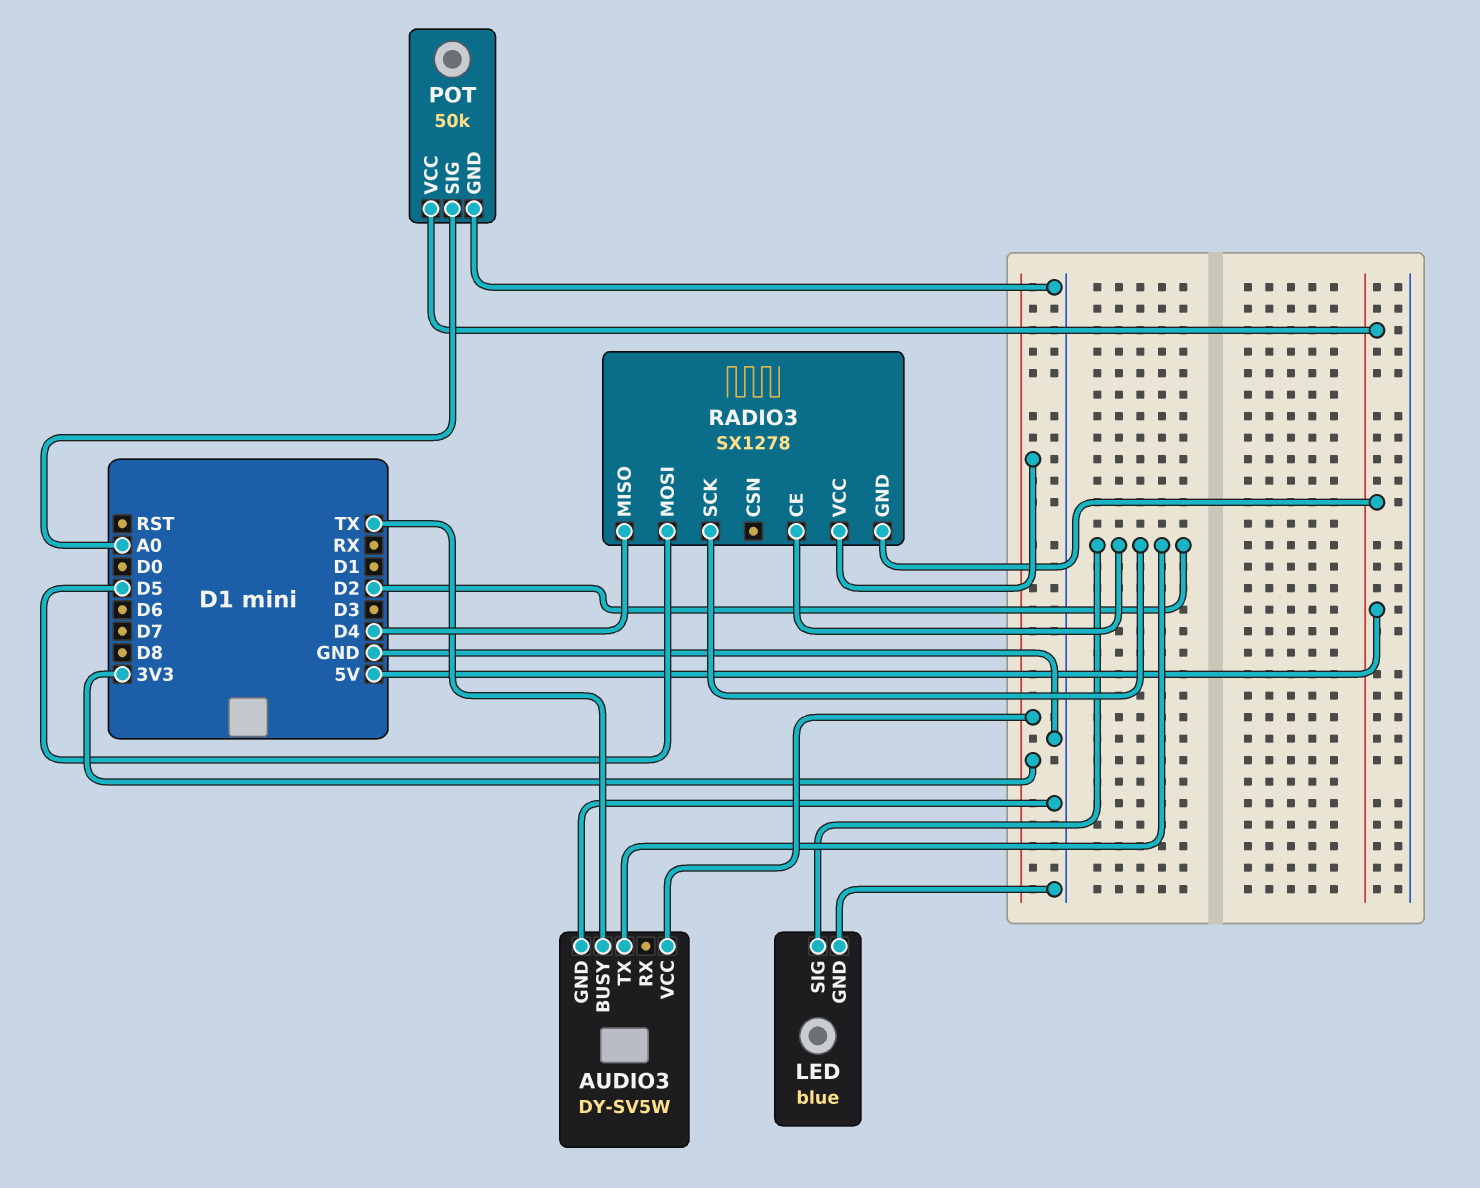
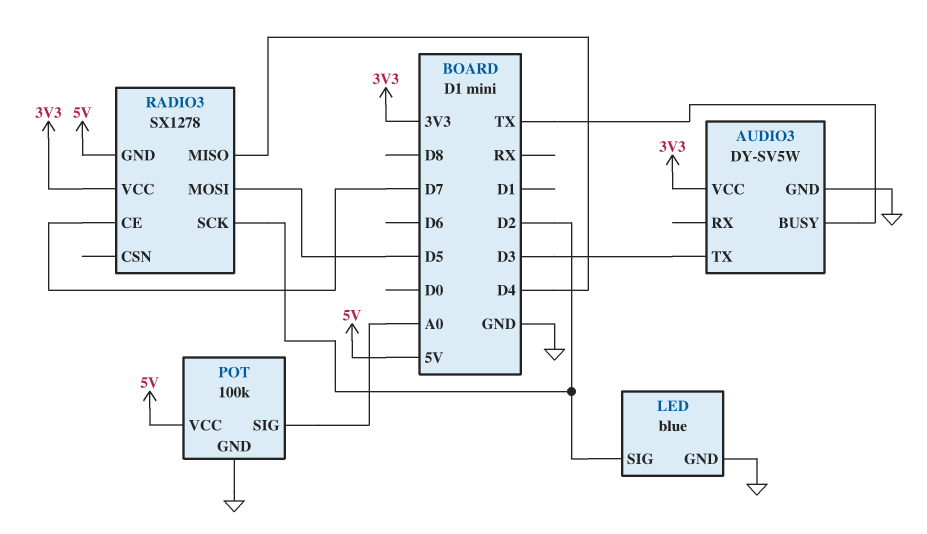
AUDIO3 pin TX: D2 -> D3
POT: 50k -> 100k
RADIO3 pin CE: D2 -> D7

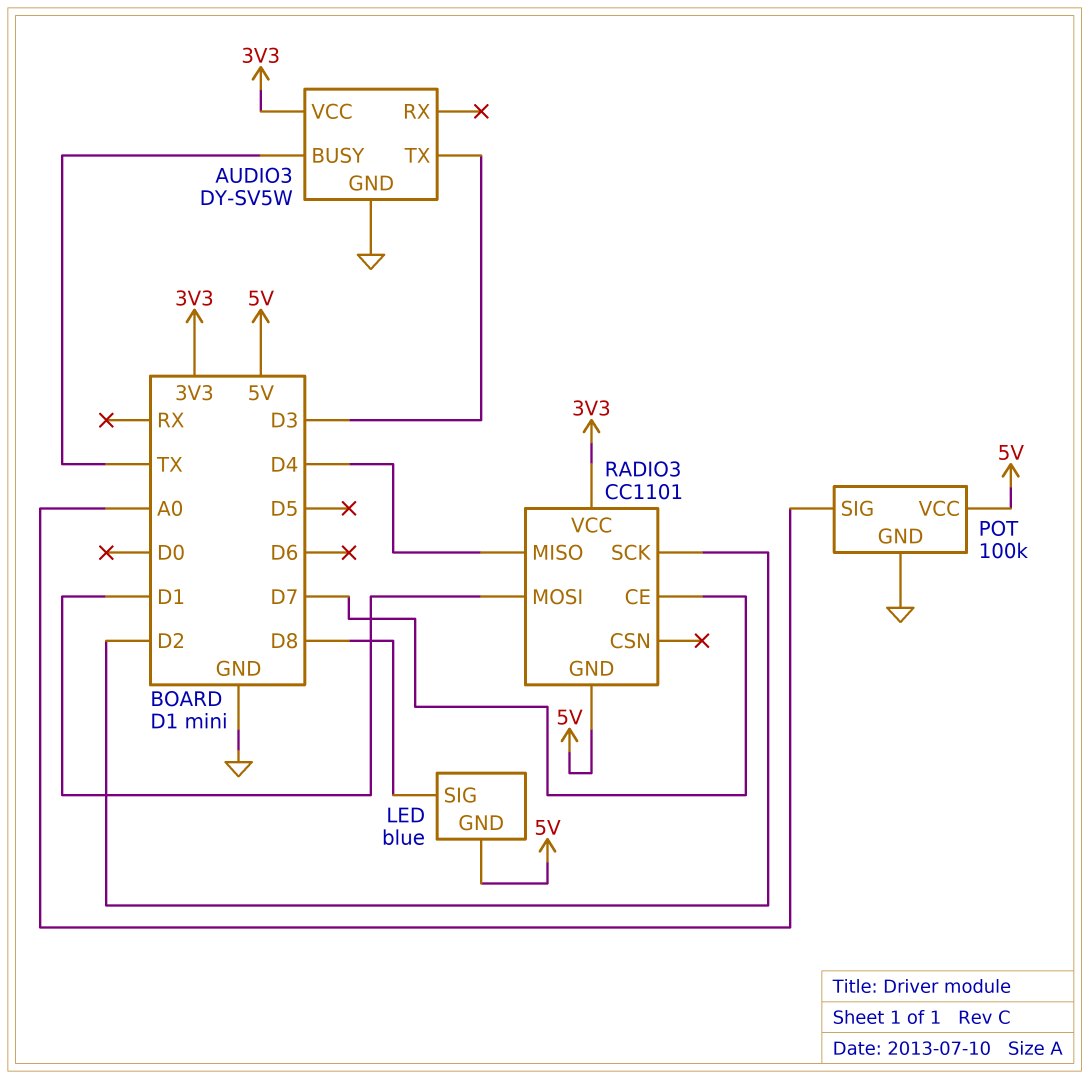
LED pin GND: GND -> 5V
LED pin SIG: D2 -> D8
RADIO3: SX1278 -> CC1101
RADIO3 pin MOSI: D5 -> D1

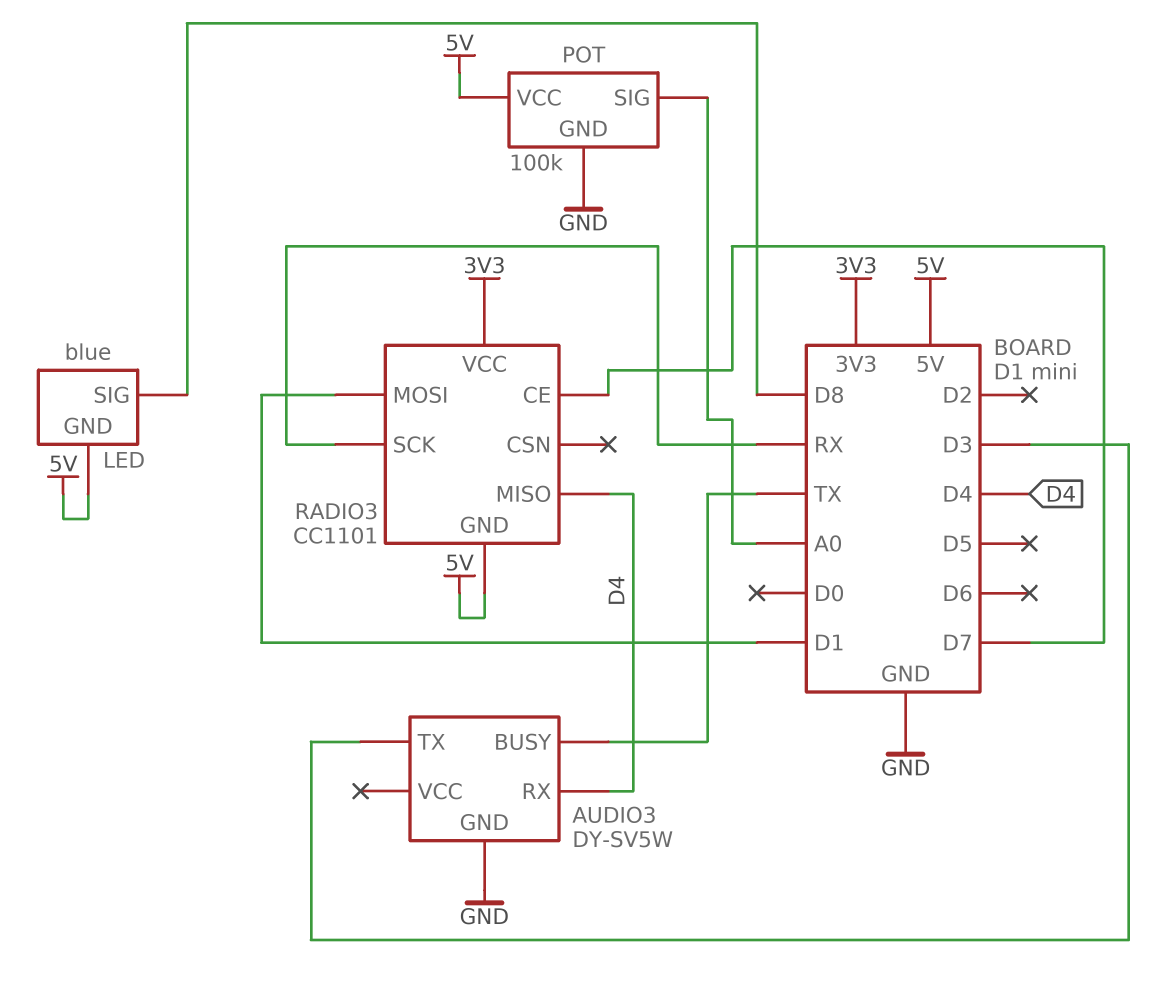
AUDIO3 pin RX: none -> D4
AUDIO3 pin VCC: 3V3 -> none
RADIO3 pin SCK: D2 -> RX

